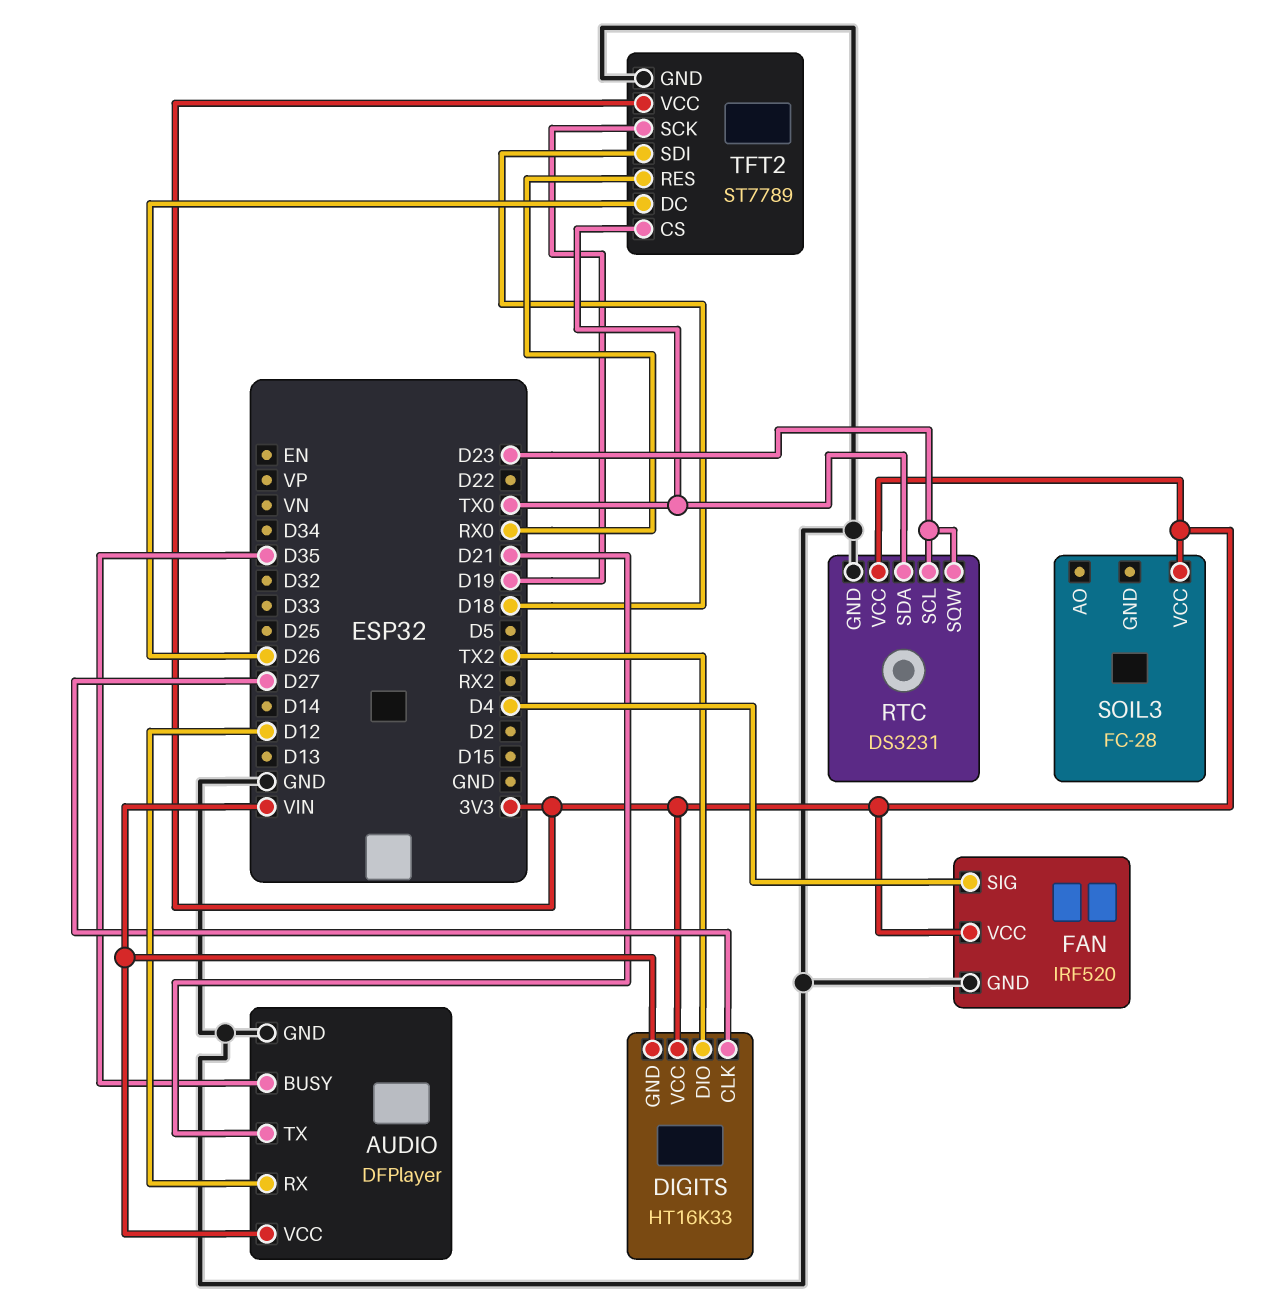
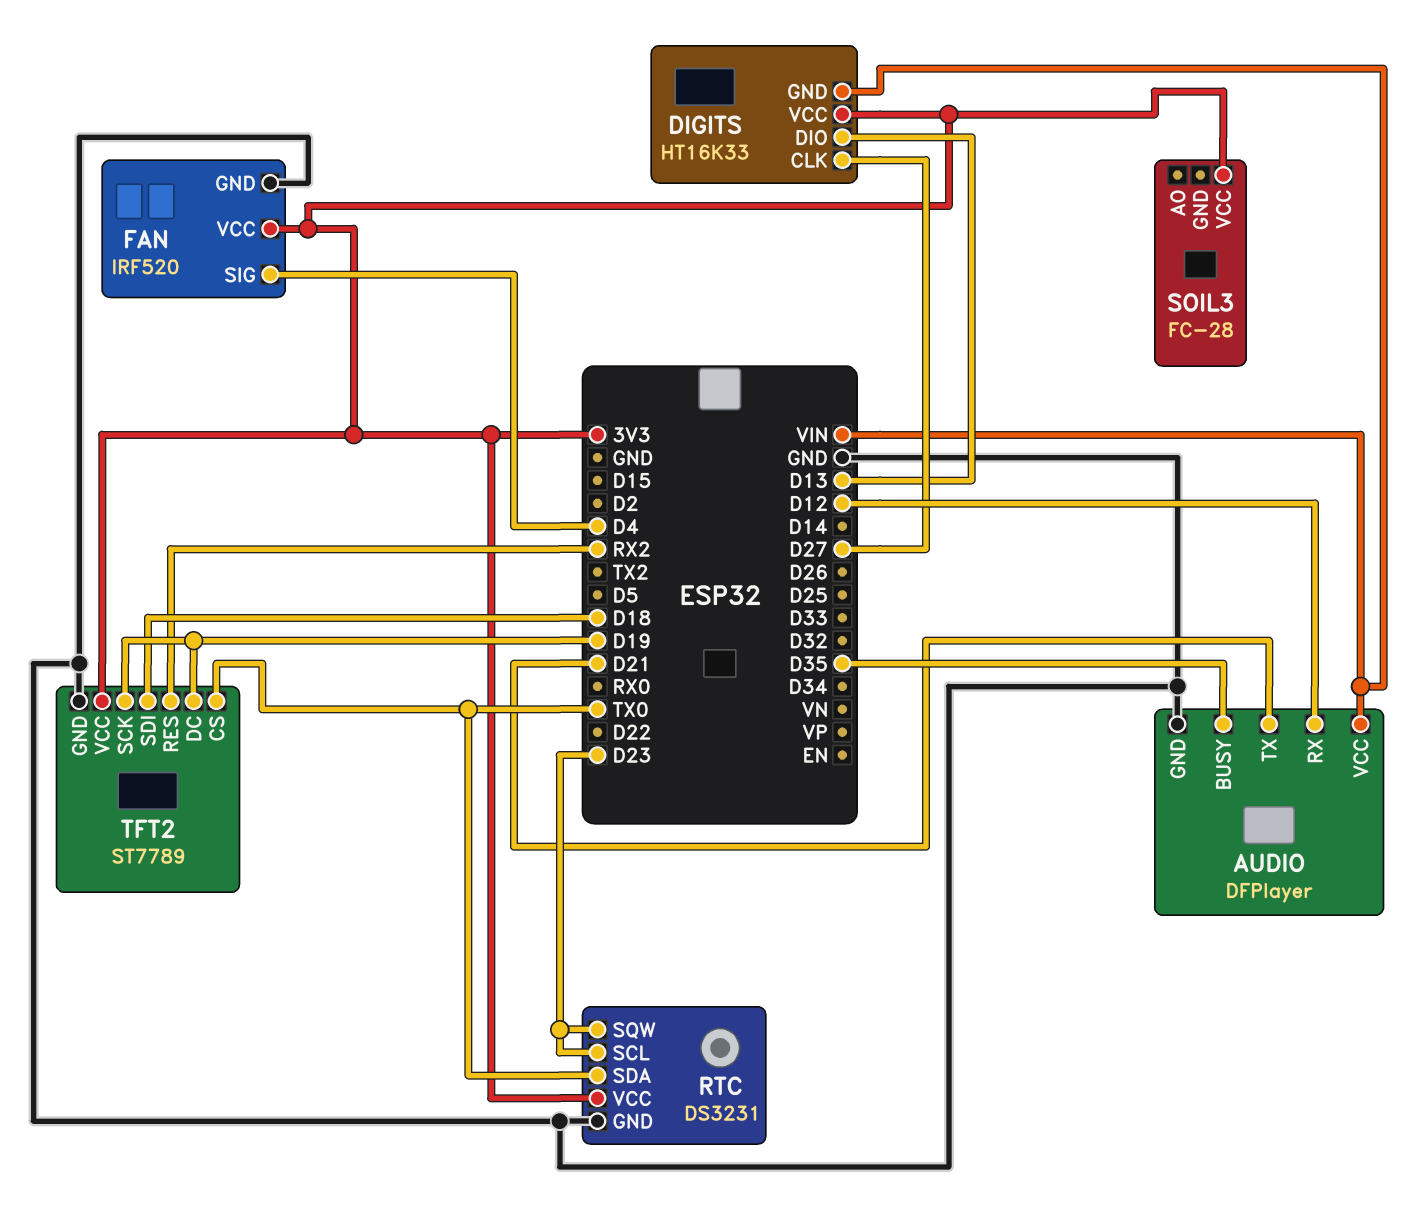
DIGITS pin DIO: TX2 -> D13
TFT2 pin DC: D26 -> D19
TFT2 pin RES: RX0 -> RX2

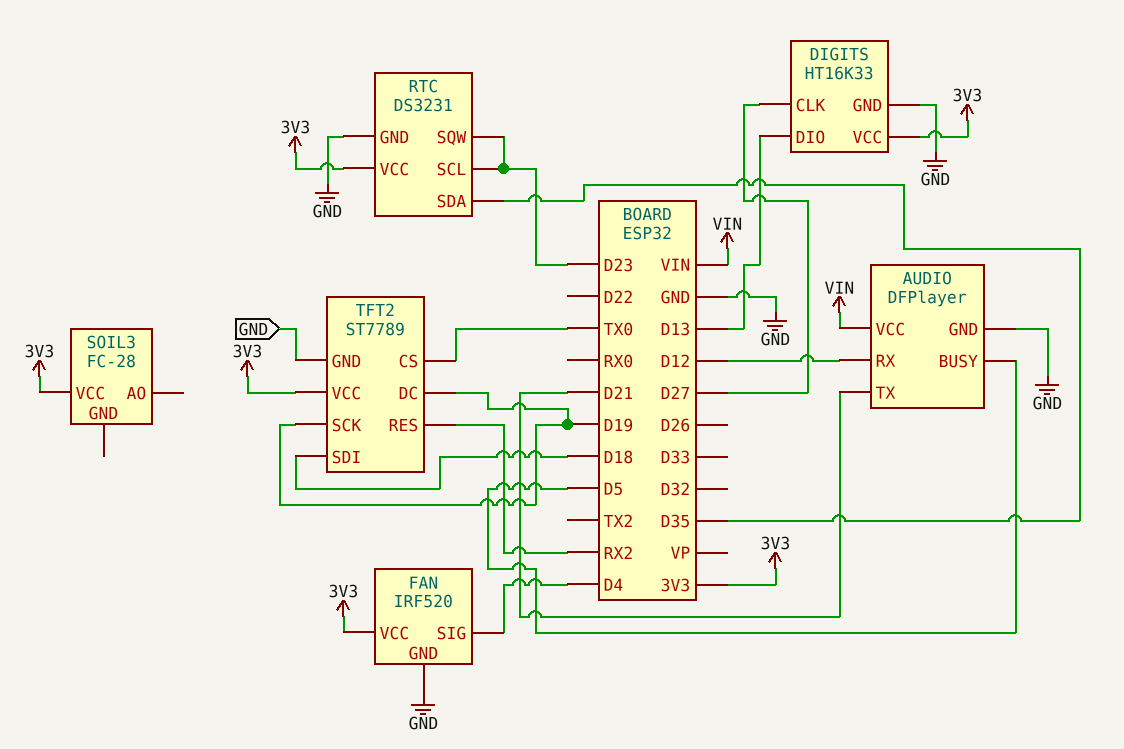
AUDIO pin BUSY: D35 -> D5
DIGITS pin GND: VIN -> GND
RTC pin SDA: TX0 -> D35

